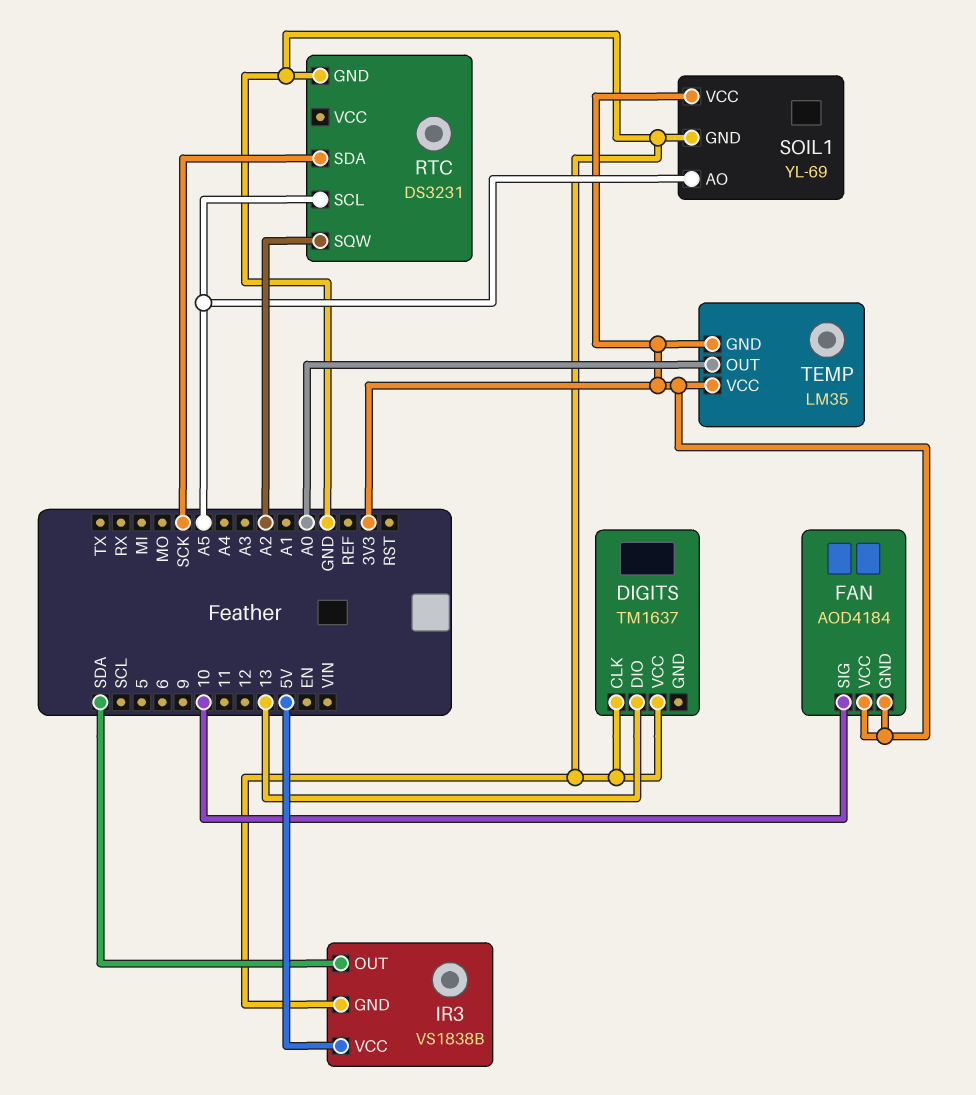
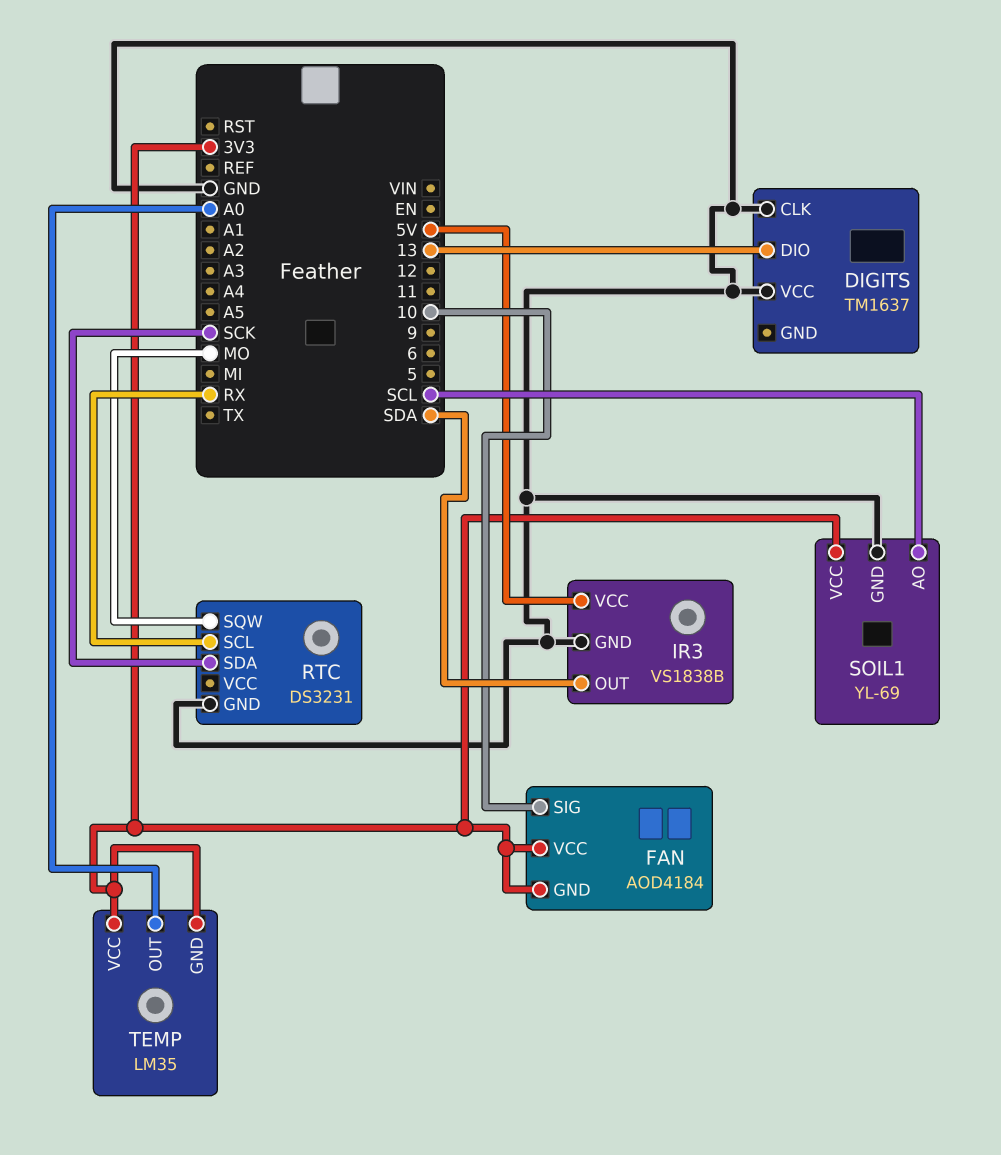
RTC pin SCL: A5 -> RX
RTC pin SQW: A2 -> MO
SOIL1 pin AO: A5 -> SCL

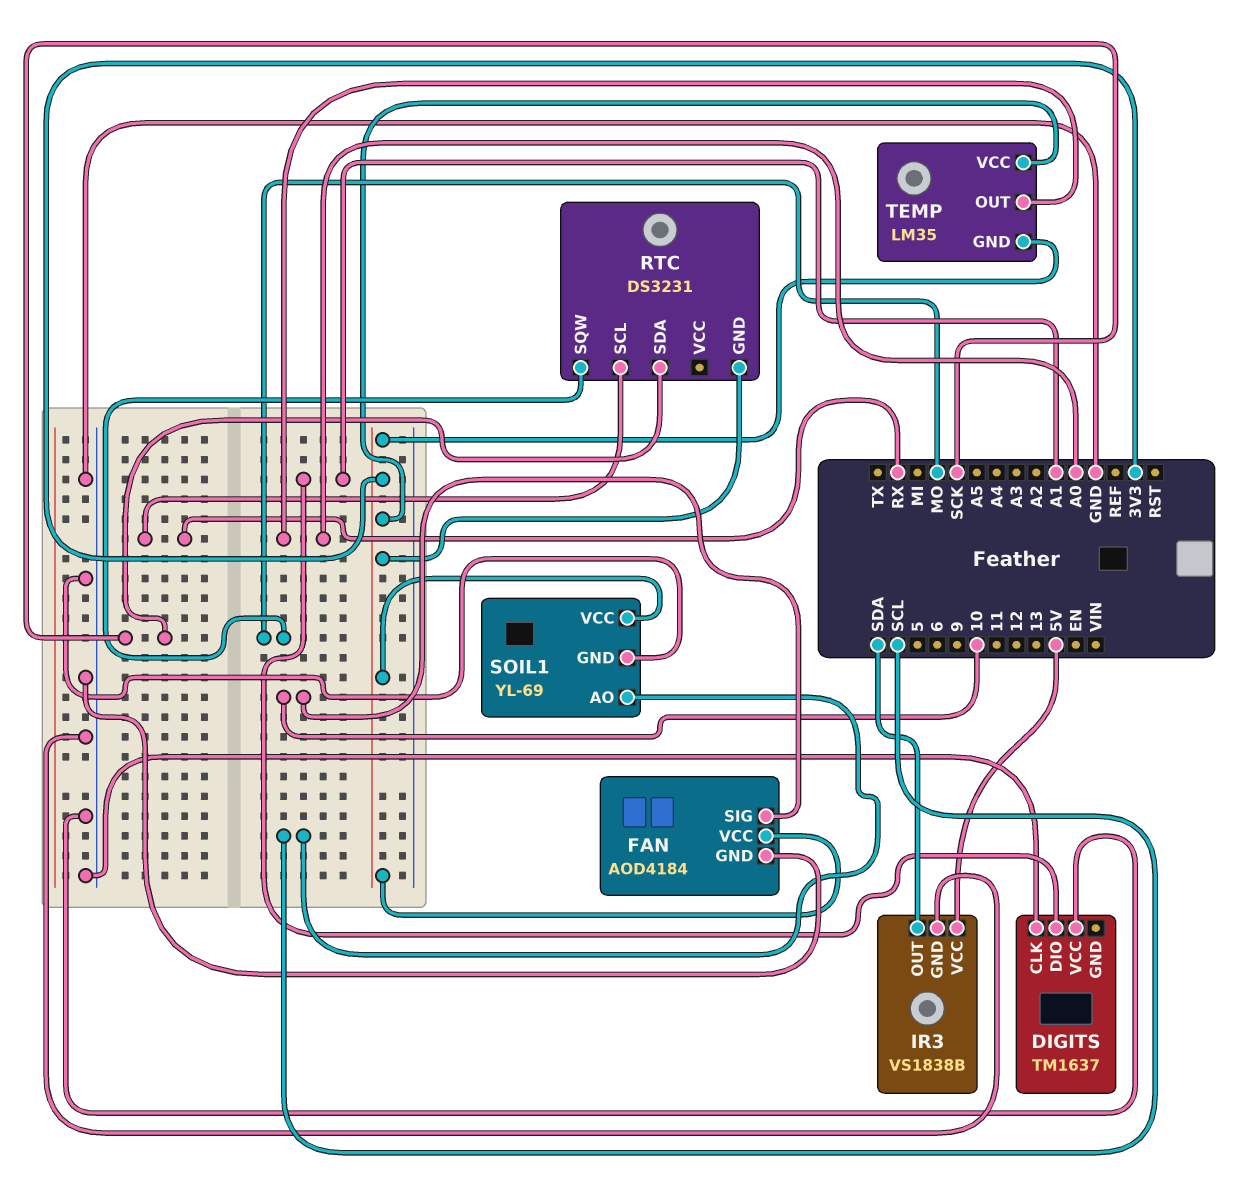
DIGITS pin DIO: 13 -> A1
FAN pin GND: 3V3 -> GND
RTC pin GND: GND -> 3V3

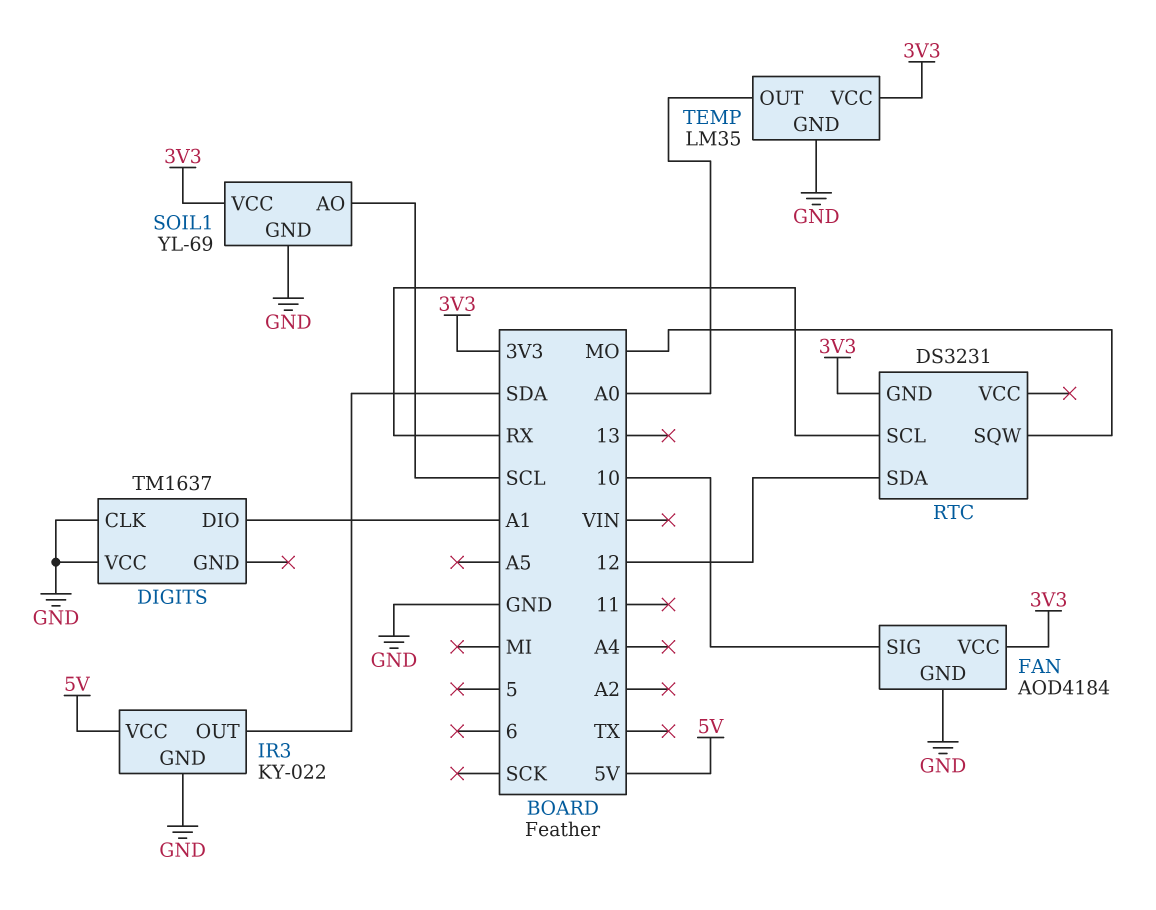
IR3: VS1838B -> KY-022
RTC pin SDA: SCK -> 12
TEMP pin GND: 3V3 -> GND

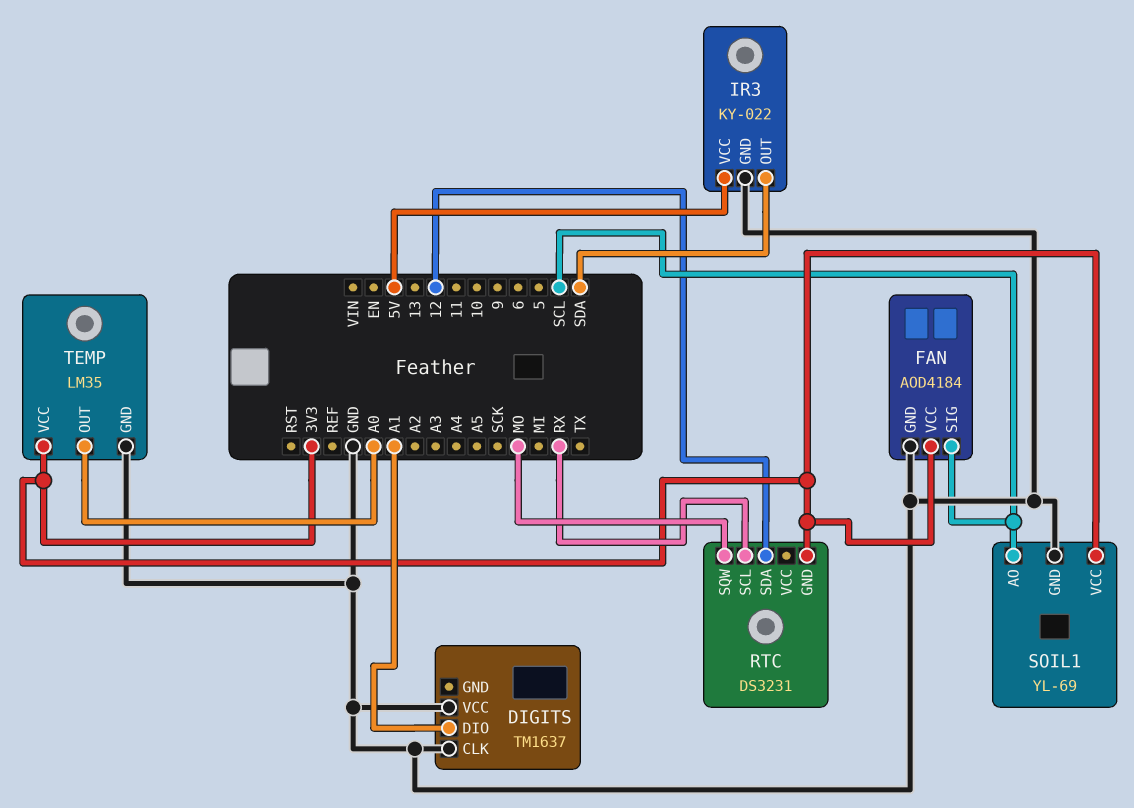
FAN pin SIG: 10 -> SCL

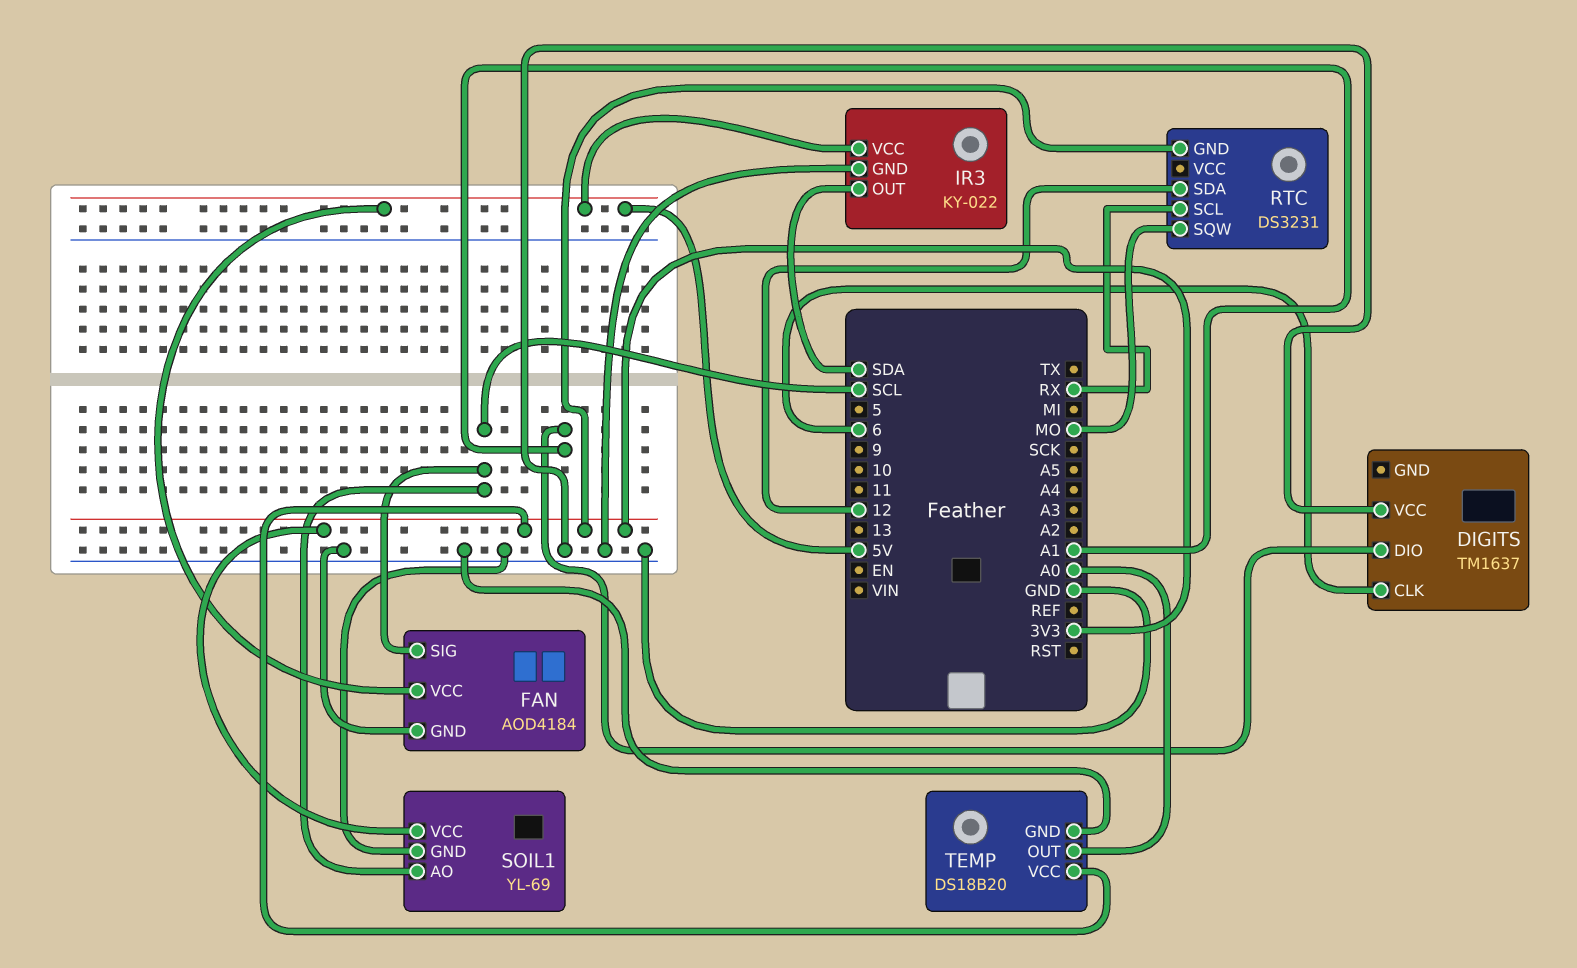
DIGITS pin CLK: GND -> 6
FAN pin VCC: 3V3 -> 5V
TEMP: LM35 -> DS18B20

